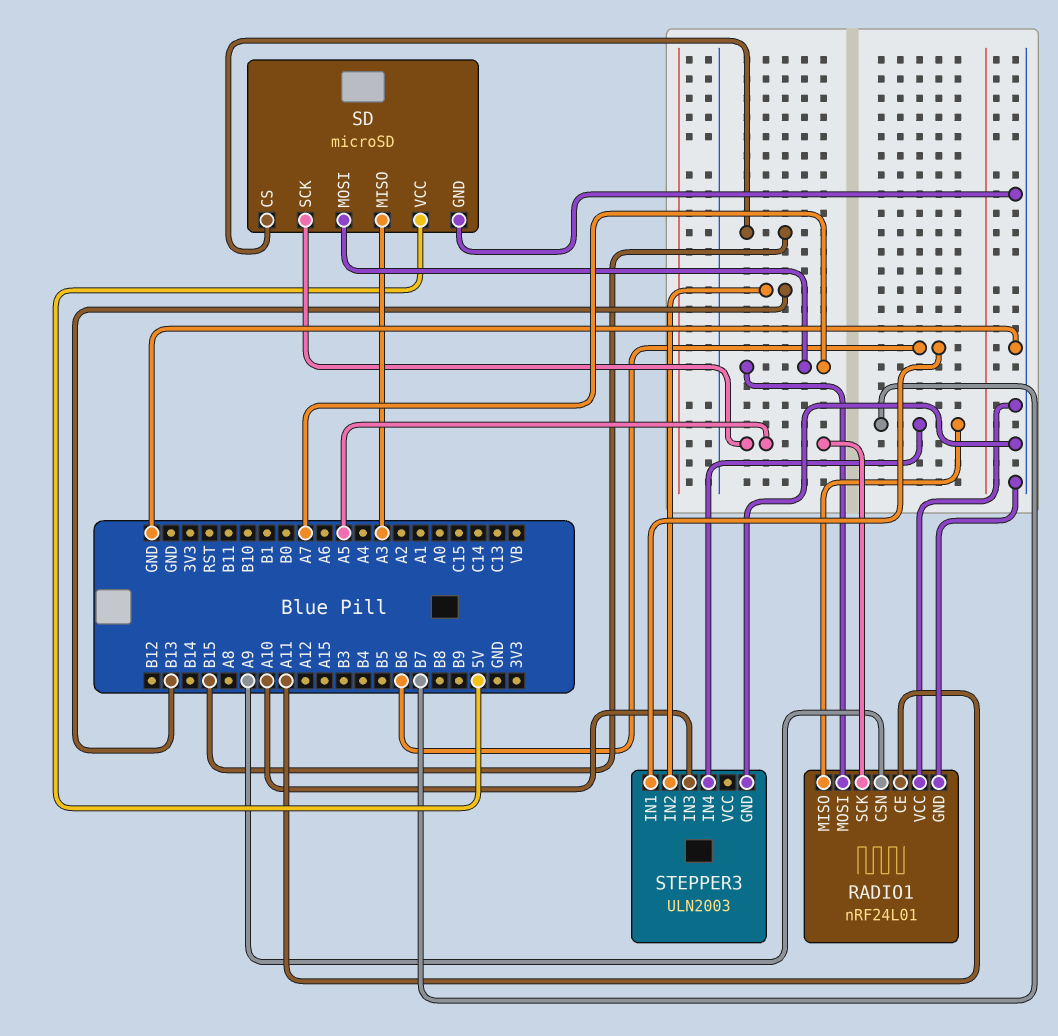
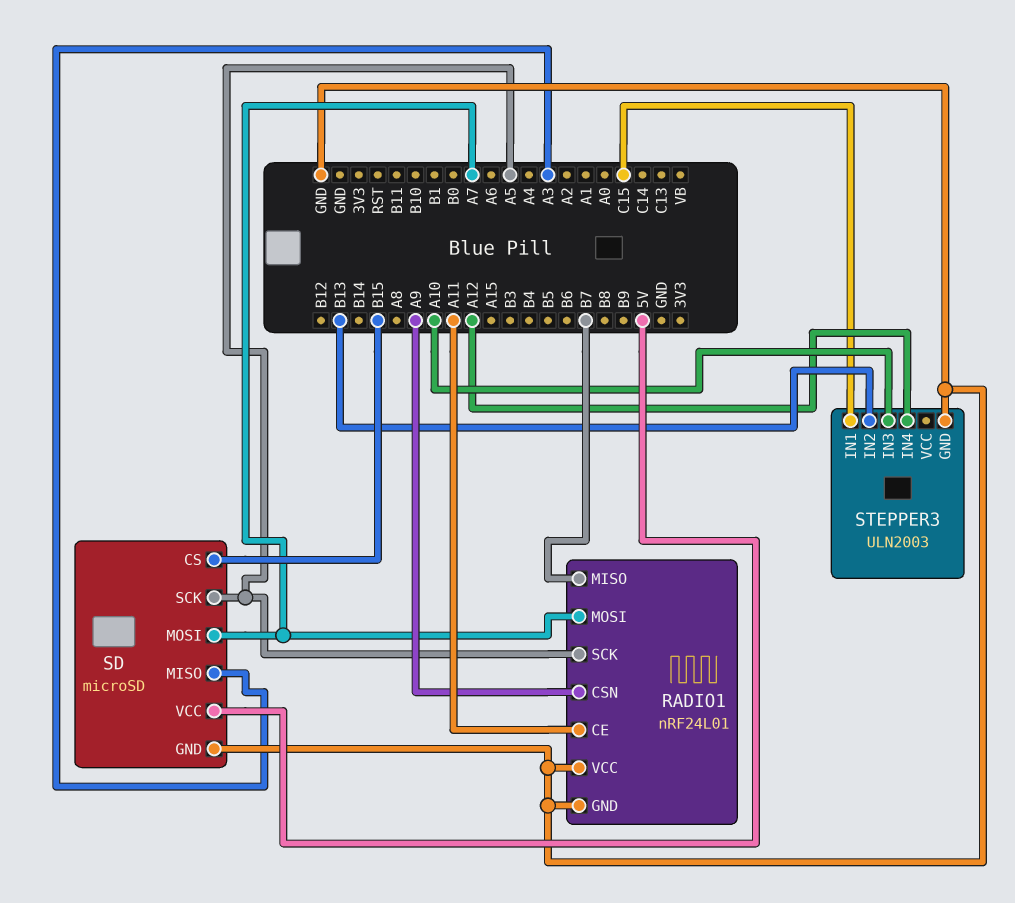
STEPPER3 pin IN1: B6 -> C15
STEPPER3 pin IN4: B7 -> A12

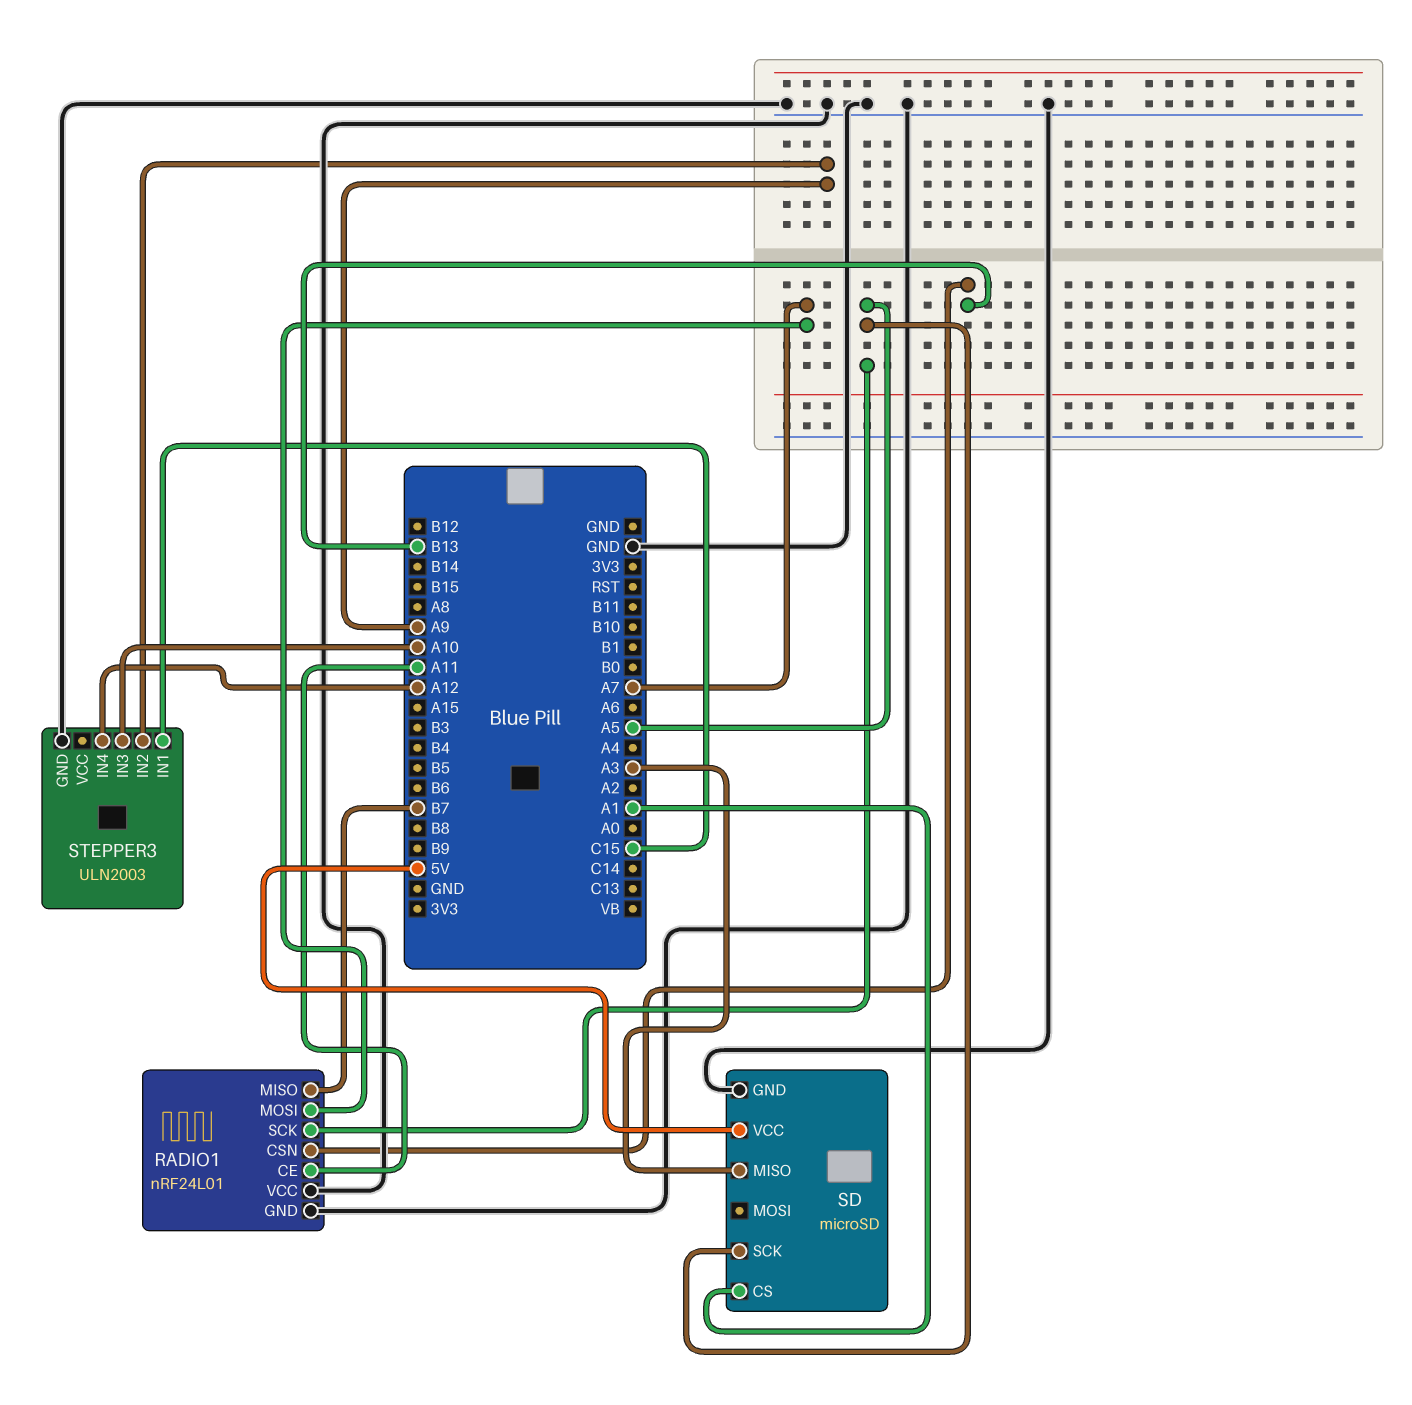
RADIO1 pin CSN: A9 -> B13
SD pin CS: B15 -> A1
SD pin MOSI: A7 -> none
STEPPER3 pin IN2: B13 -> A9

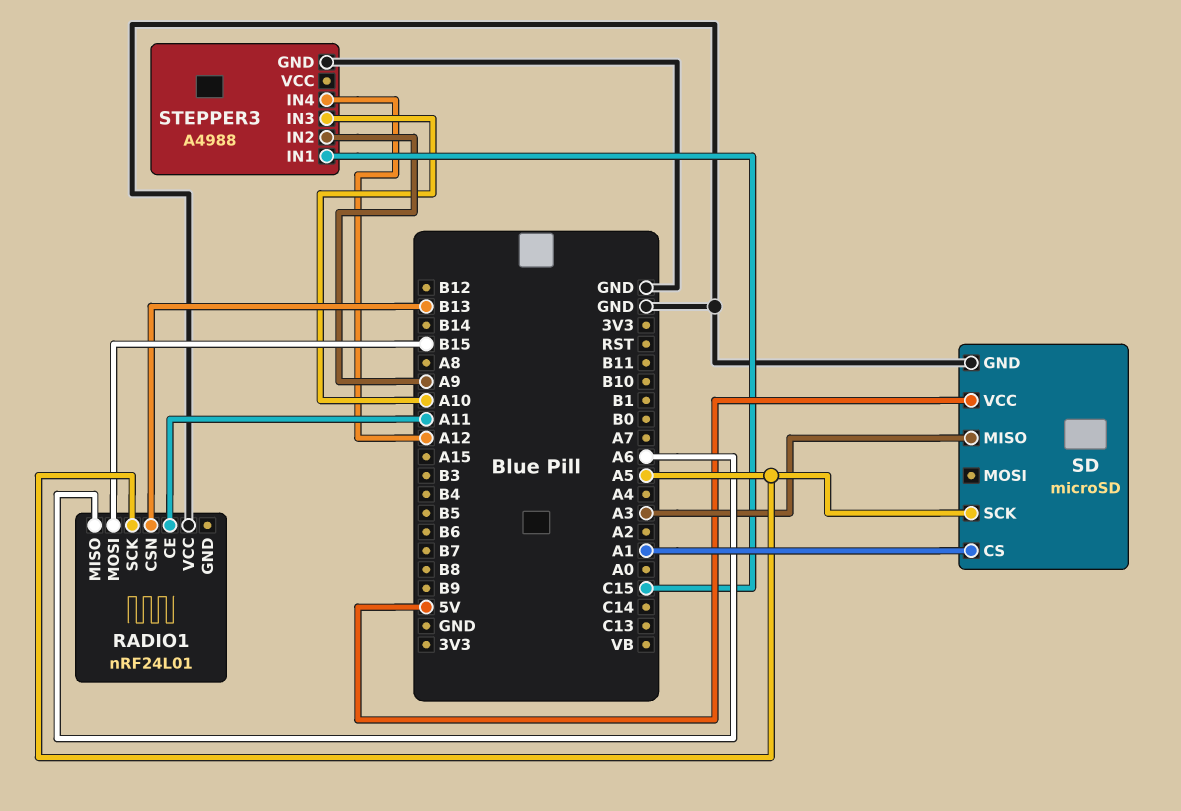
RADIO1 pin GND: GND -> none
RADIO1 pin MISO: B7 -> A6
RADIO1 pin MOSI: A7 -> B15
STEPPER3: ULN2003 -> A4988

